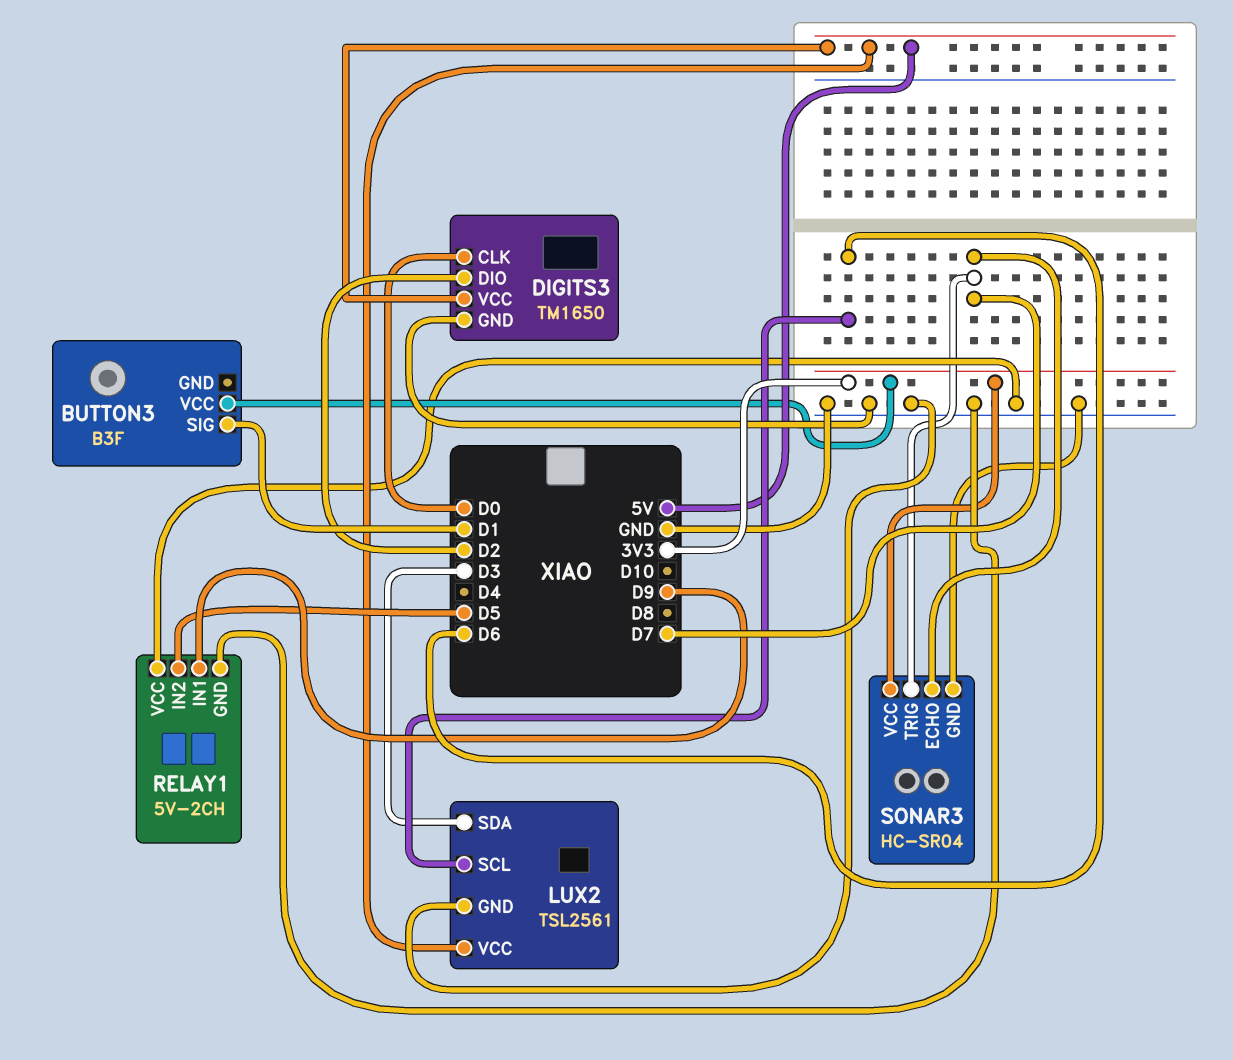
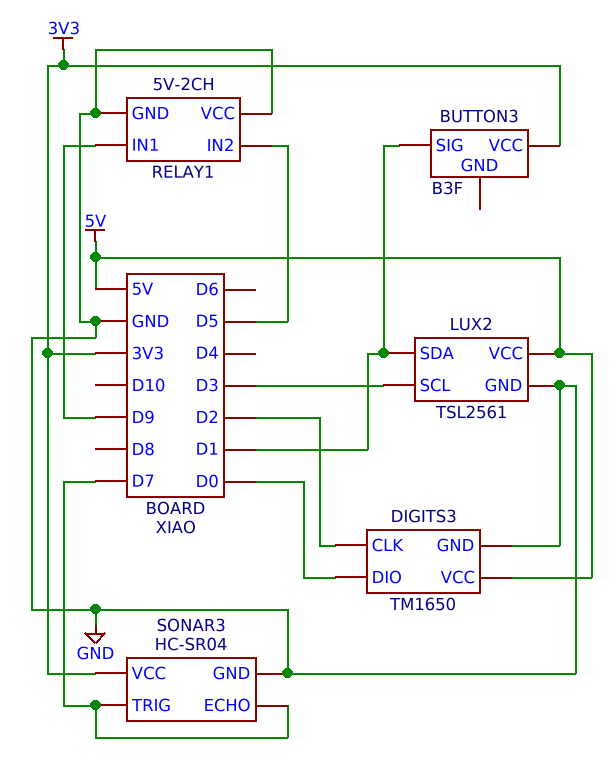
DIGITS3 pin CLK: D0 -> D2
DIGITS3 pin DIO: D2 -> D0
LUX2 pin SCL: D6 -> D3
LUX2 pin SDA: D3 -> D1

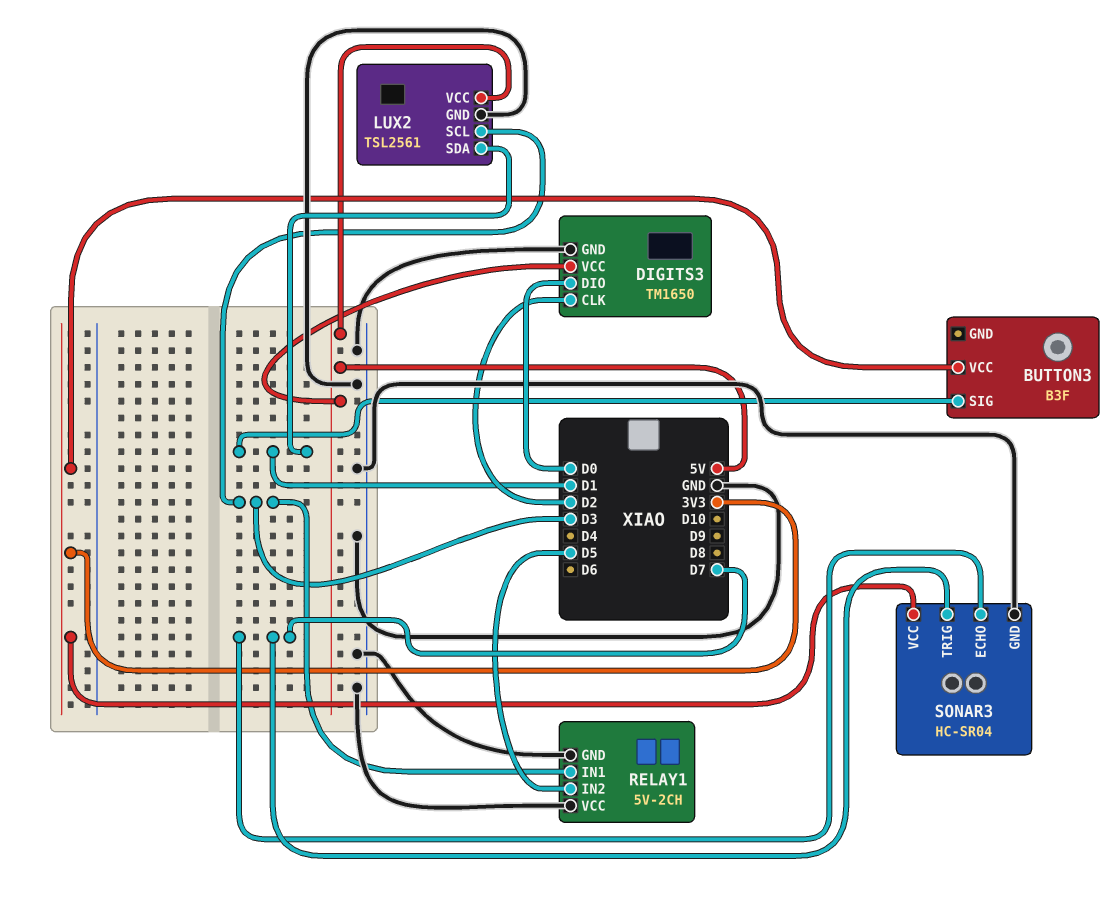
RELAY1 pin IN1: D9 -> D3

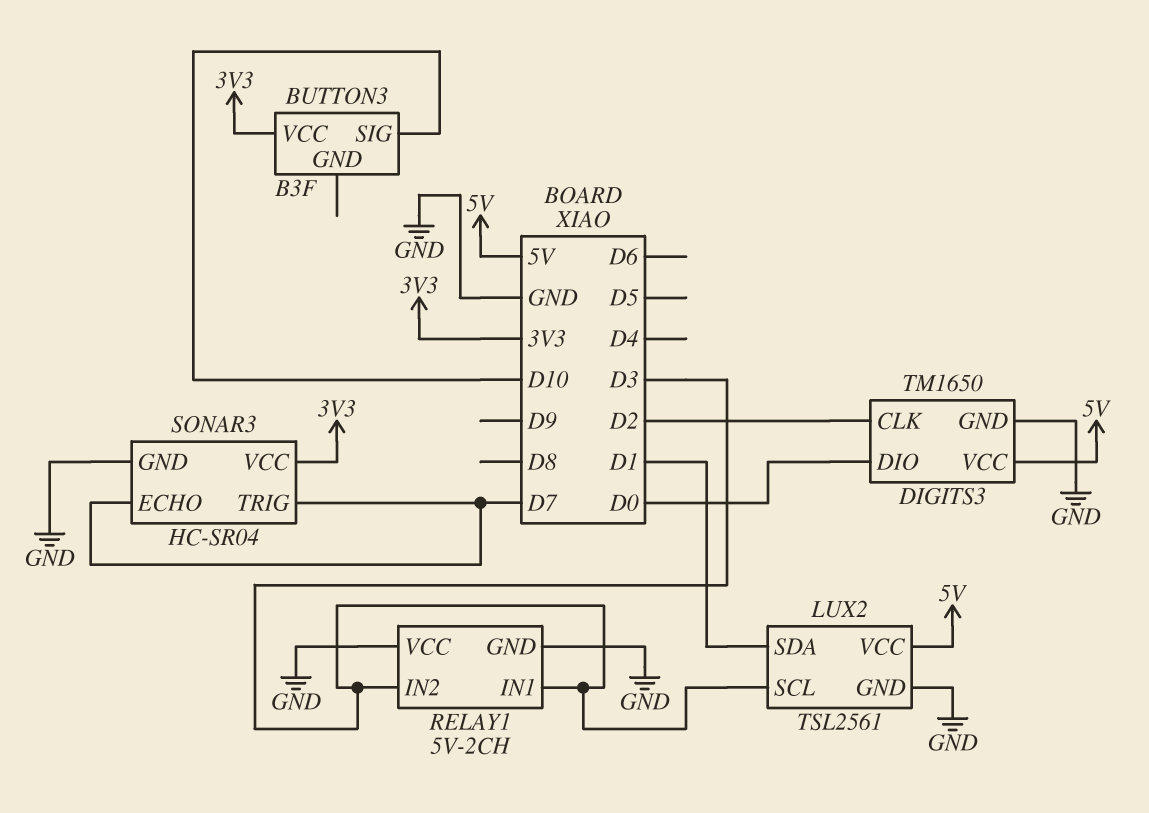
BUTTON3 pin SIG: D1 -> D10
RELAY1 pin IN2: D5 -> D3

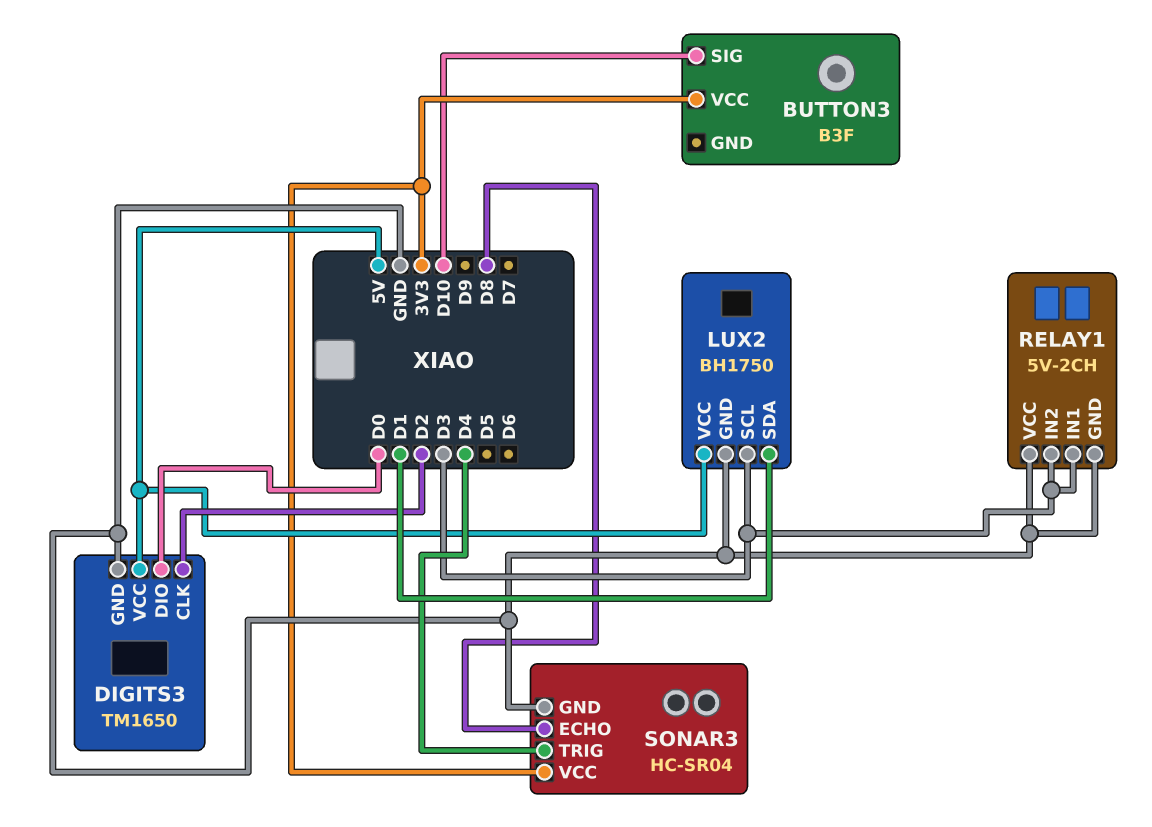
LUX2: TSL2561 -> BH1750
SONAR3 pin ECHO: D7 -> D8
SONAR3 pin TRIG: D7 -> D4

